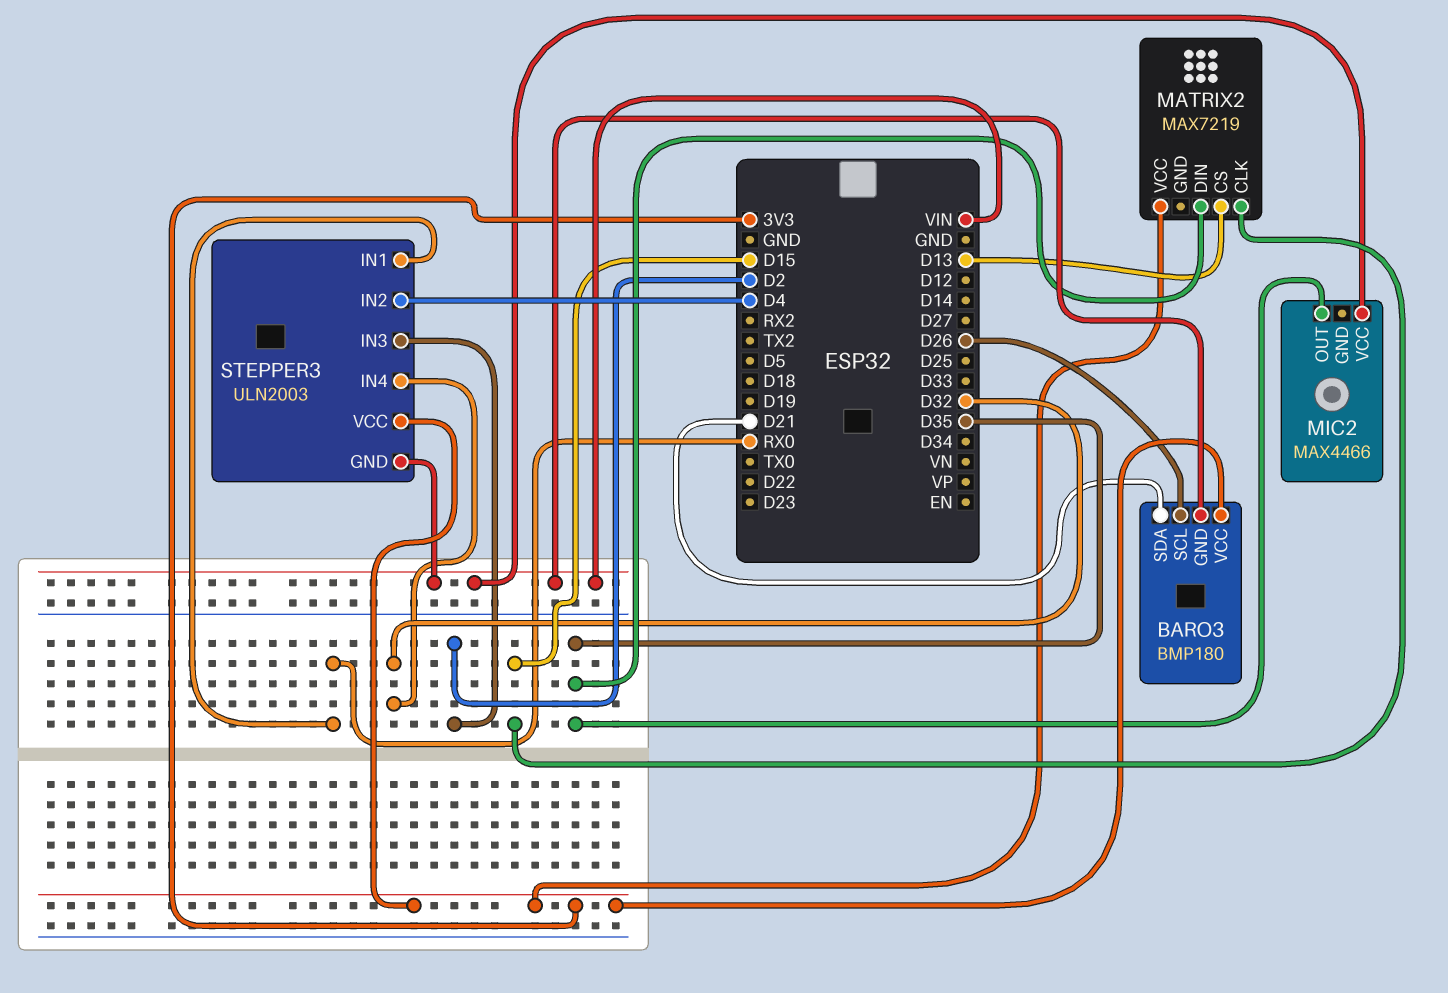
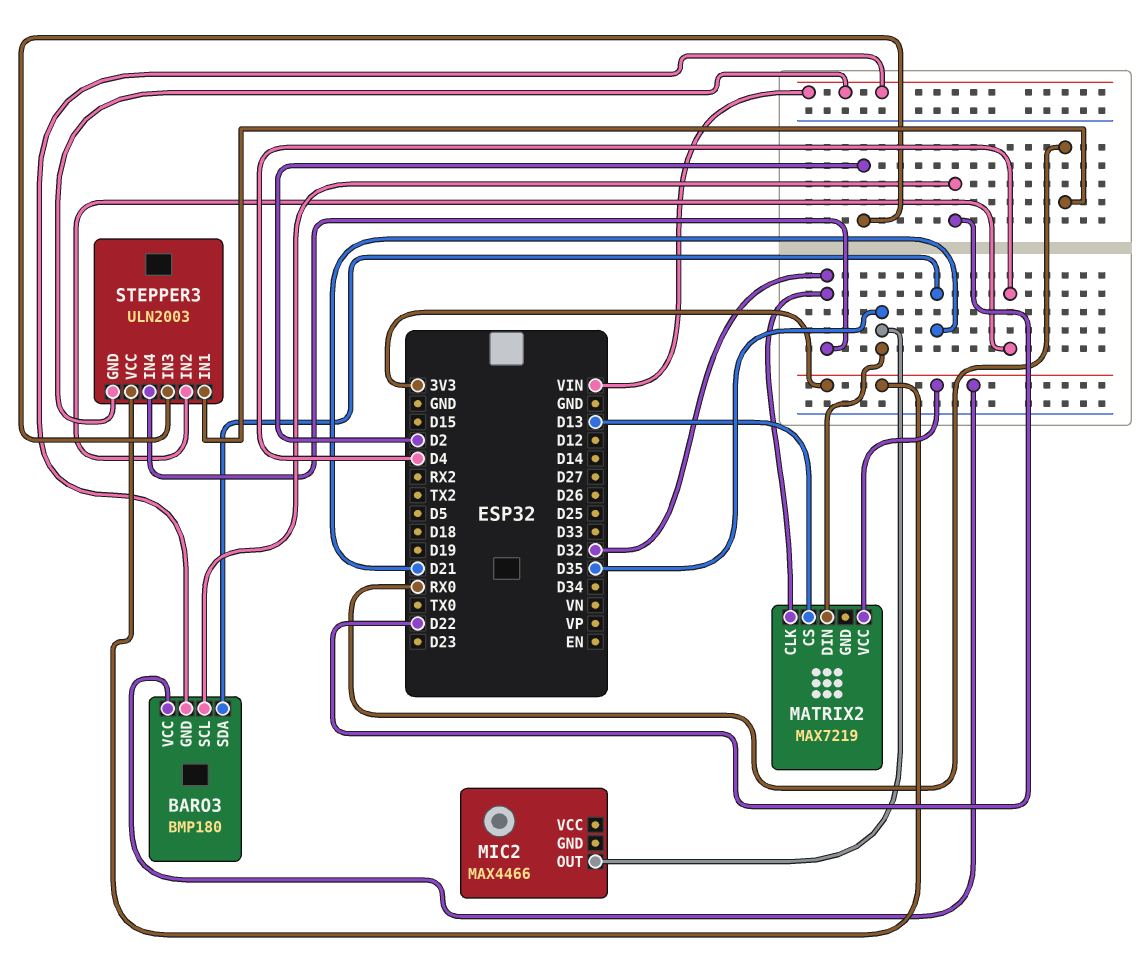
BARO3 pin SCL: D26 -> D22
MATRIX2 pin CLK: D15 -> D32
MIC2 pin VCC: VIN -> none

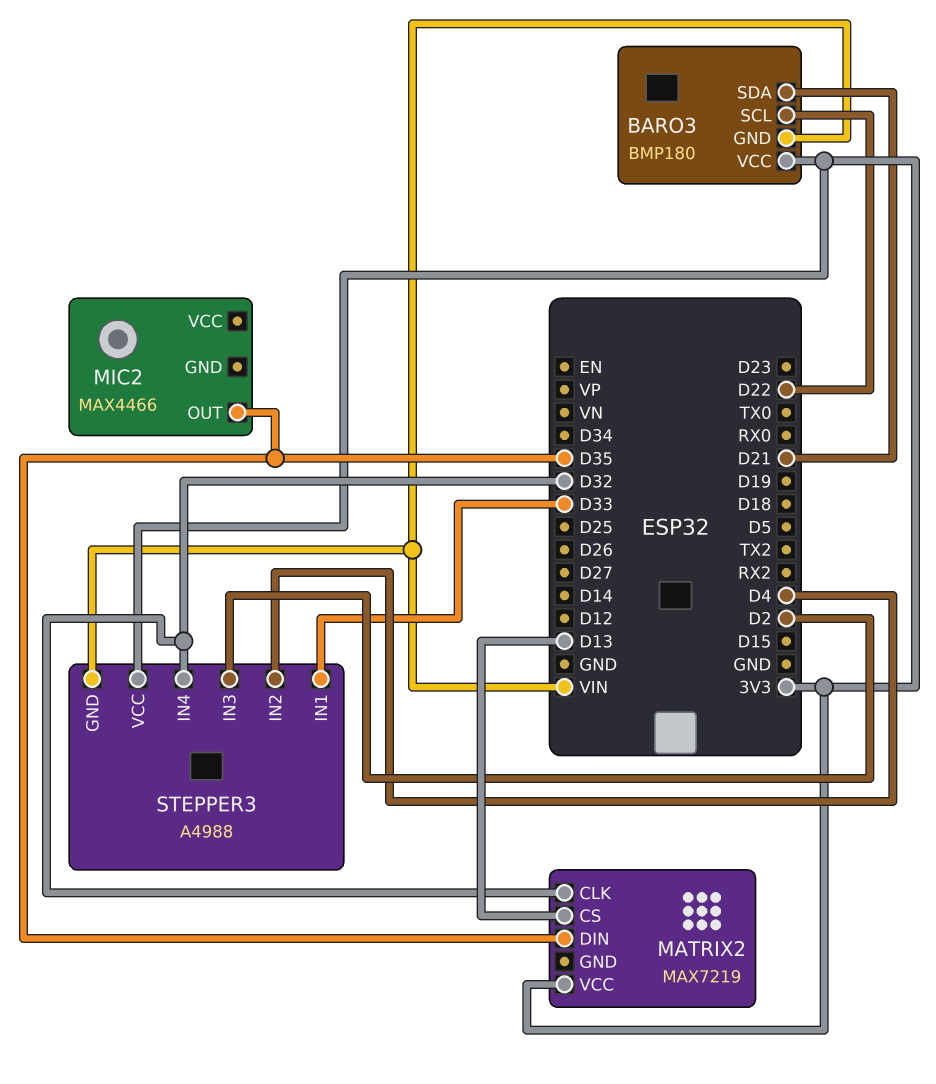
STEPPER3: ULN2003 -> A4988
STEPPER3 pin IN1: RX0 -> D33

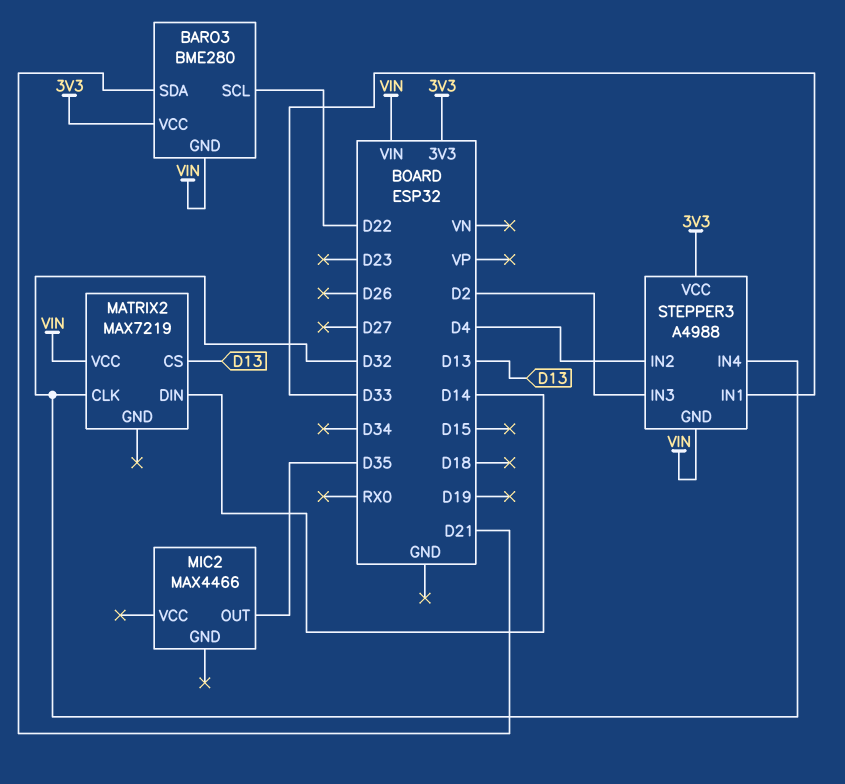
BARO3: BMP180 -> BME280
MATRIX2 pin DIN: D35 -> D14
MATRIX2 pin VCC: 3V3 -> VIN

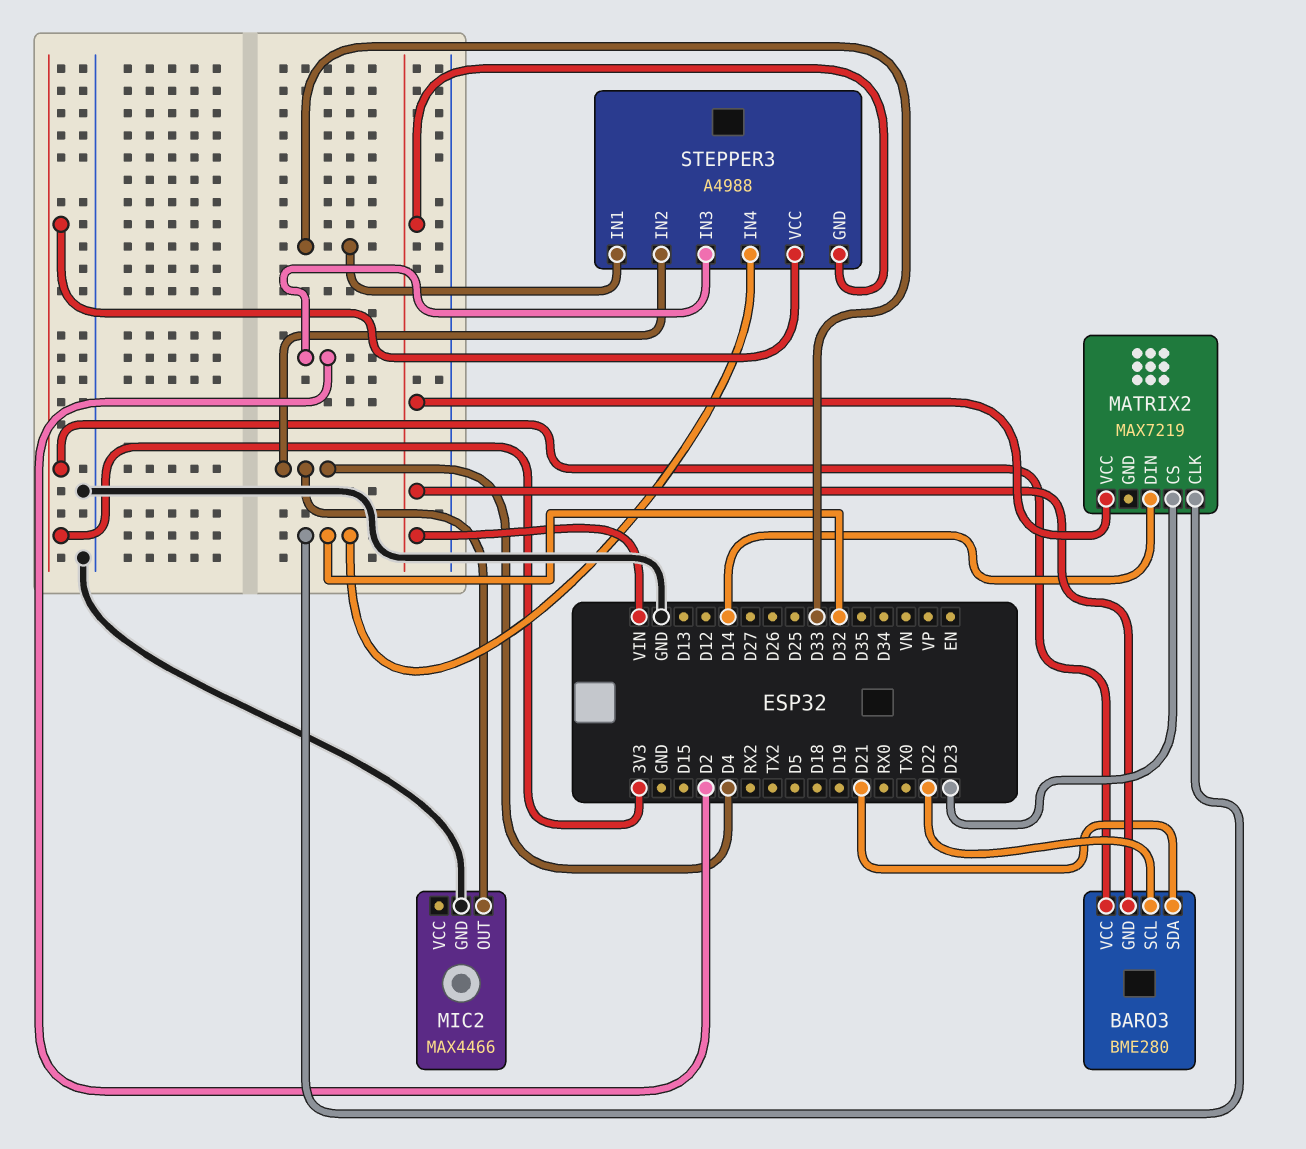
MATRIX2 pin CS: D13 -> D23
MIC2 pin GND: none -> GND
MIC2 pin OUT: D35 -> D4

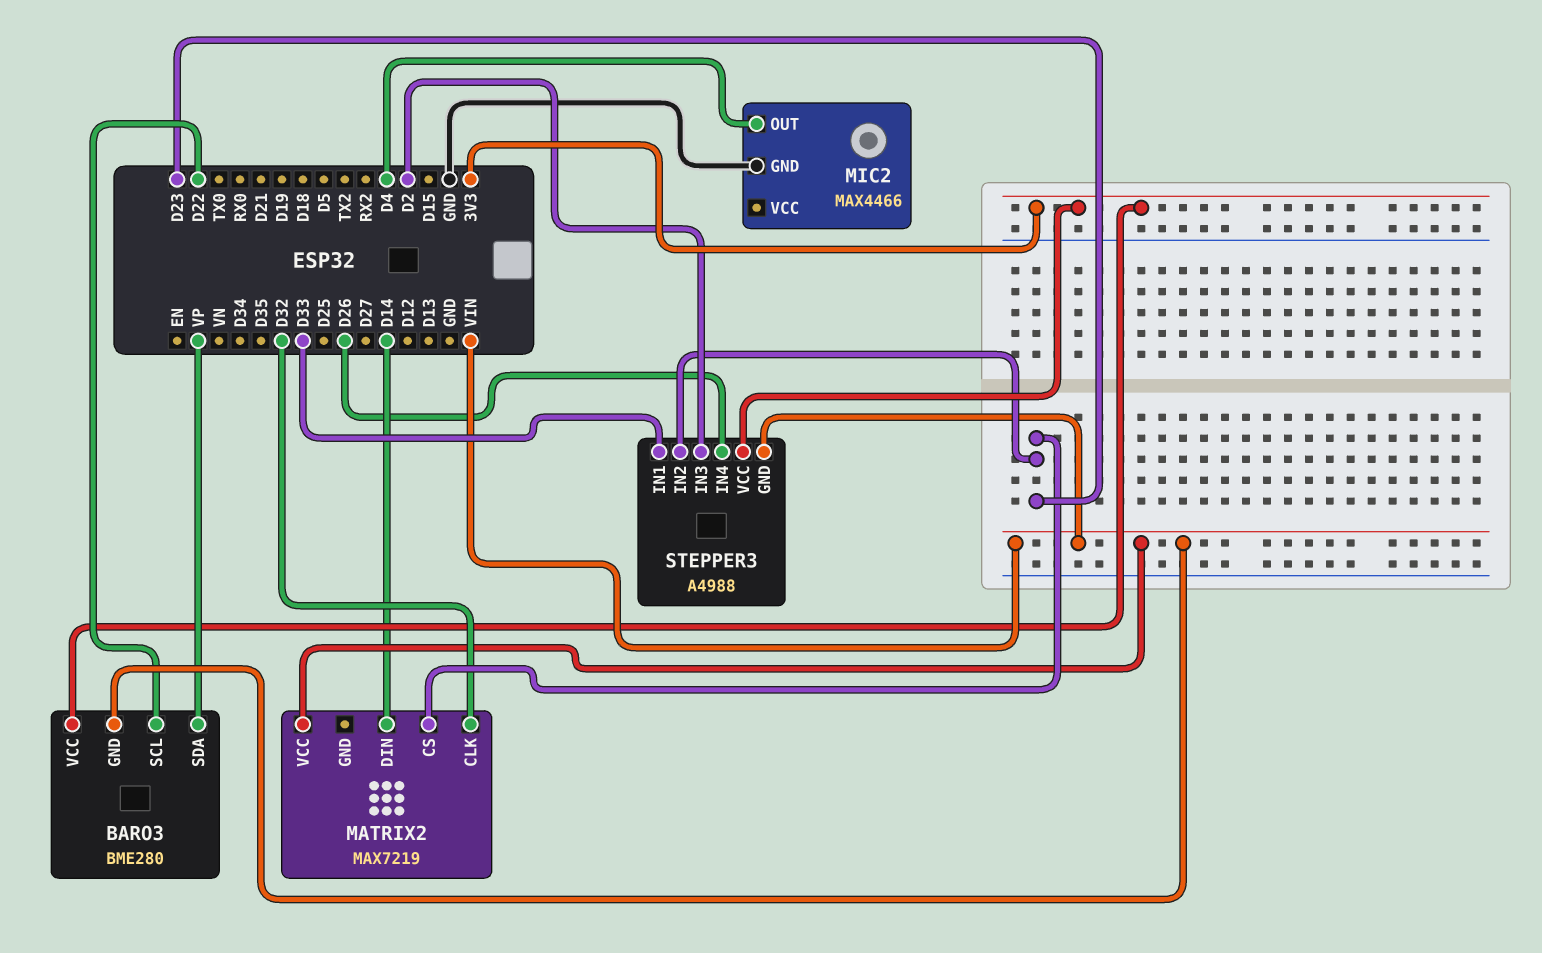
BARO3 pin SDA: D21 -> VP
STEPPER3 pin IN2: D4 -> D23
STEPPER3 pin IN4: D32 -> D26

